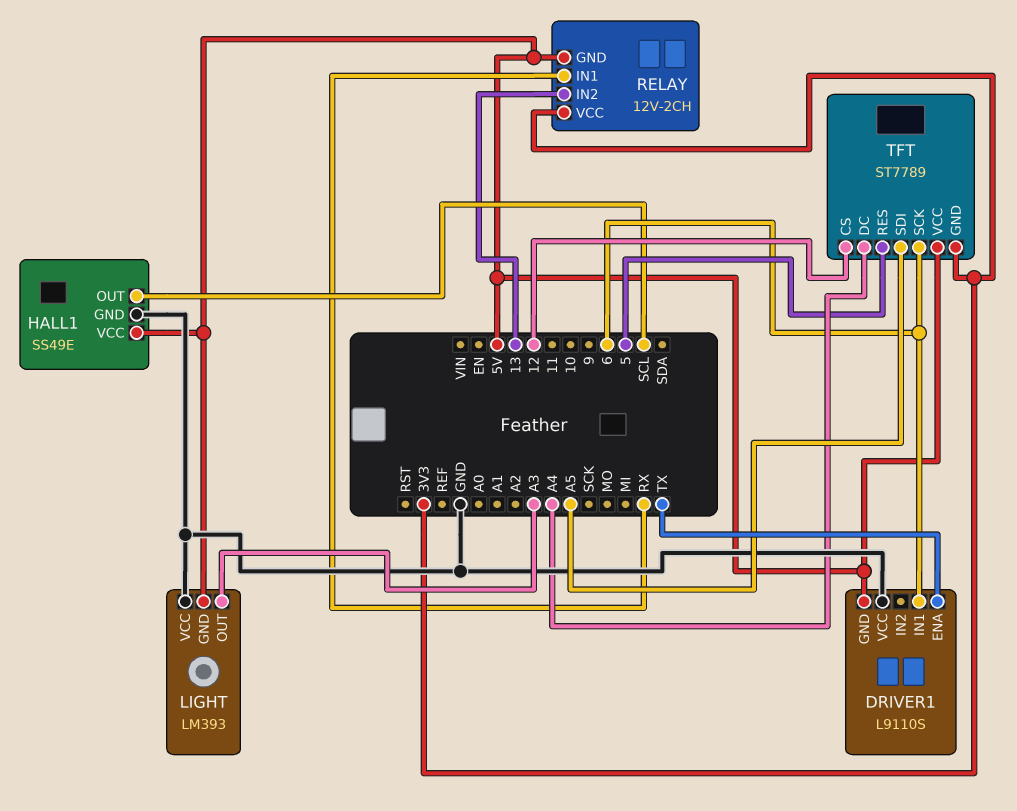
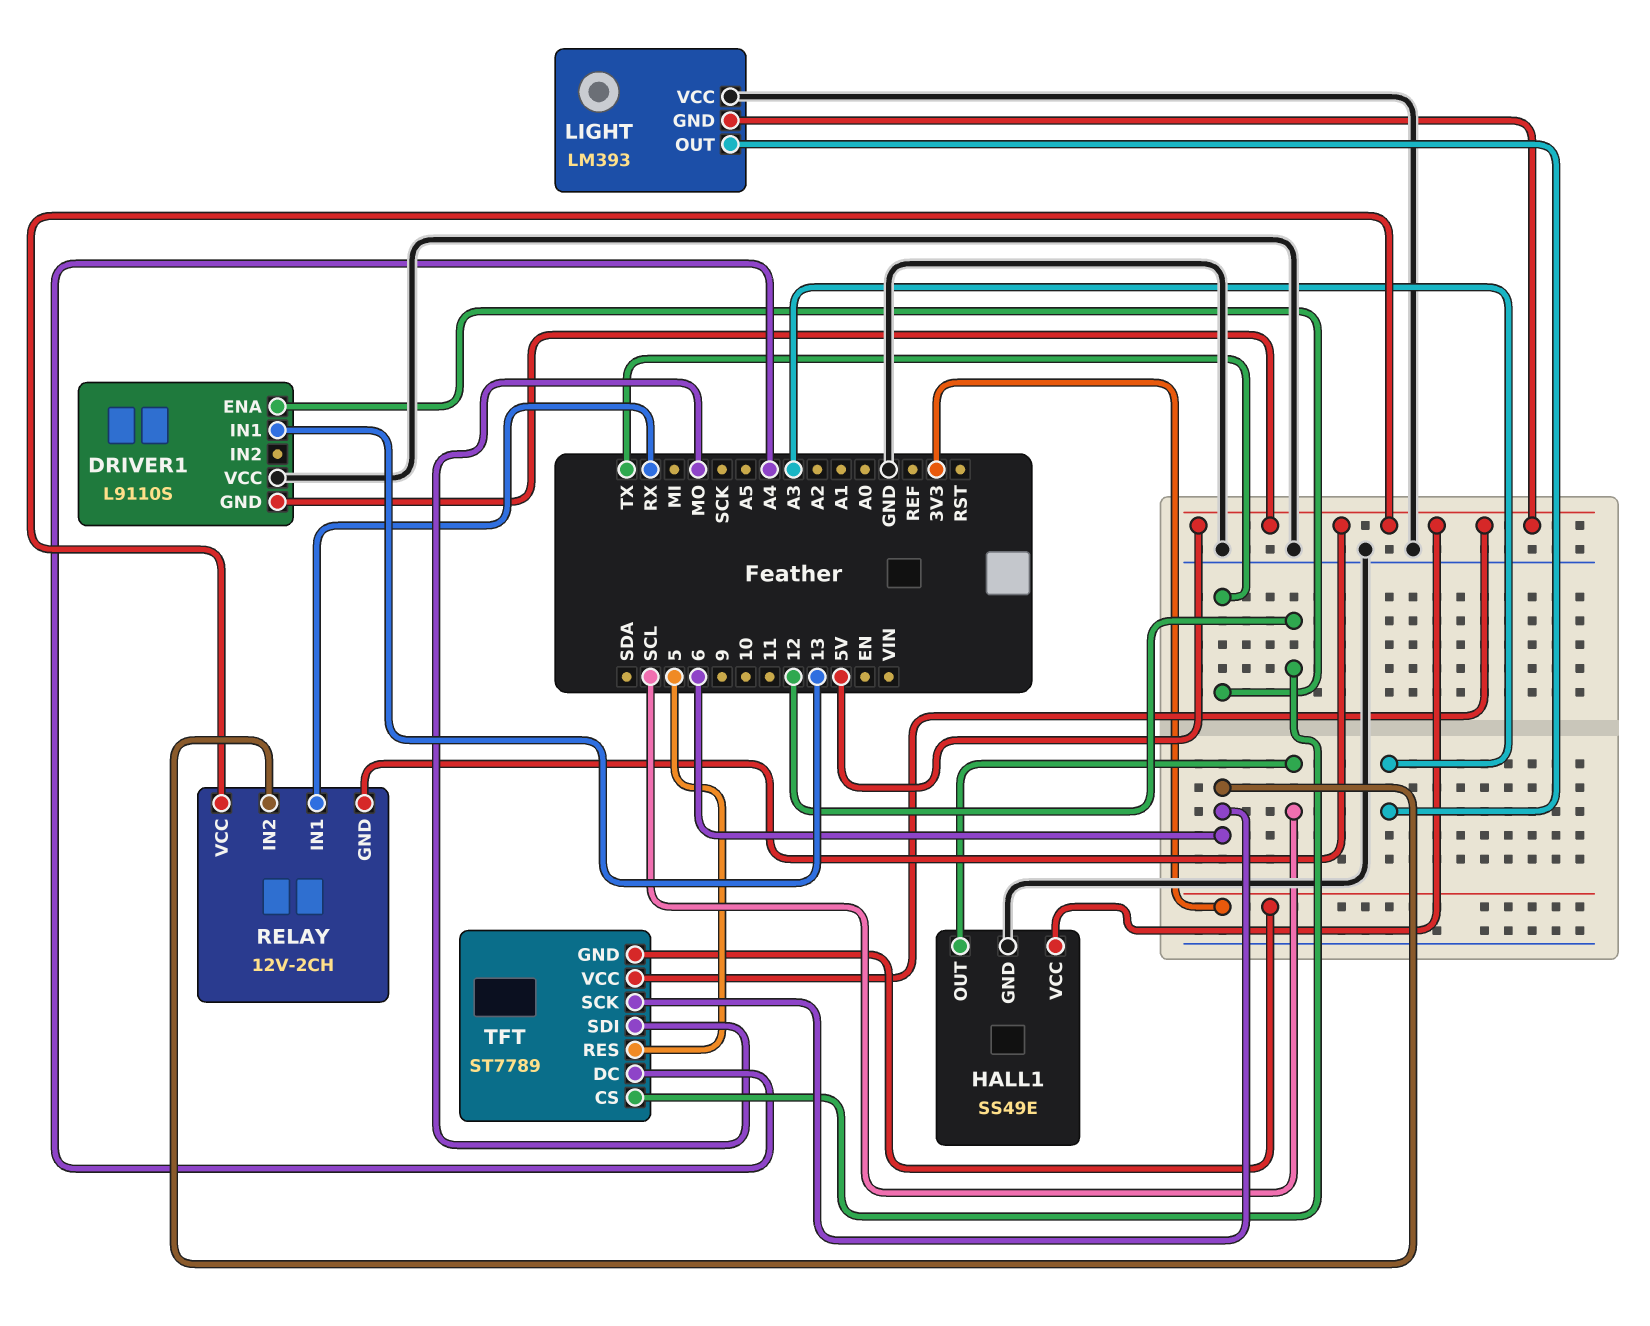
DRIVER1 pin IN1: 6 -> 13
RELAY pin IN2: 13 -> 6
RELAY pin VCC: 3V3 -> 5V
TFT pin SDI: A5 -> MO

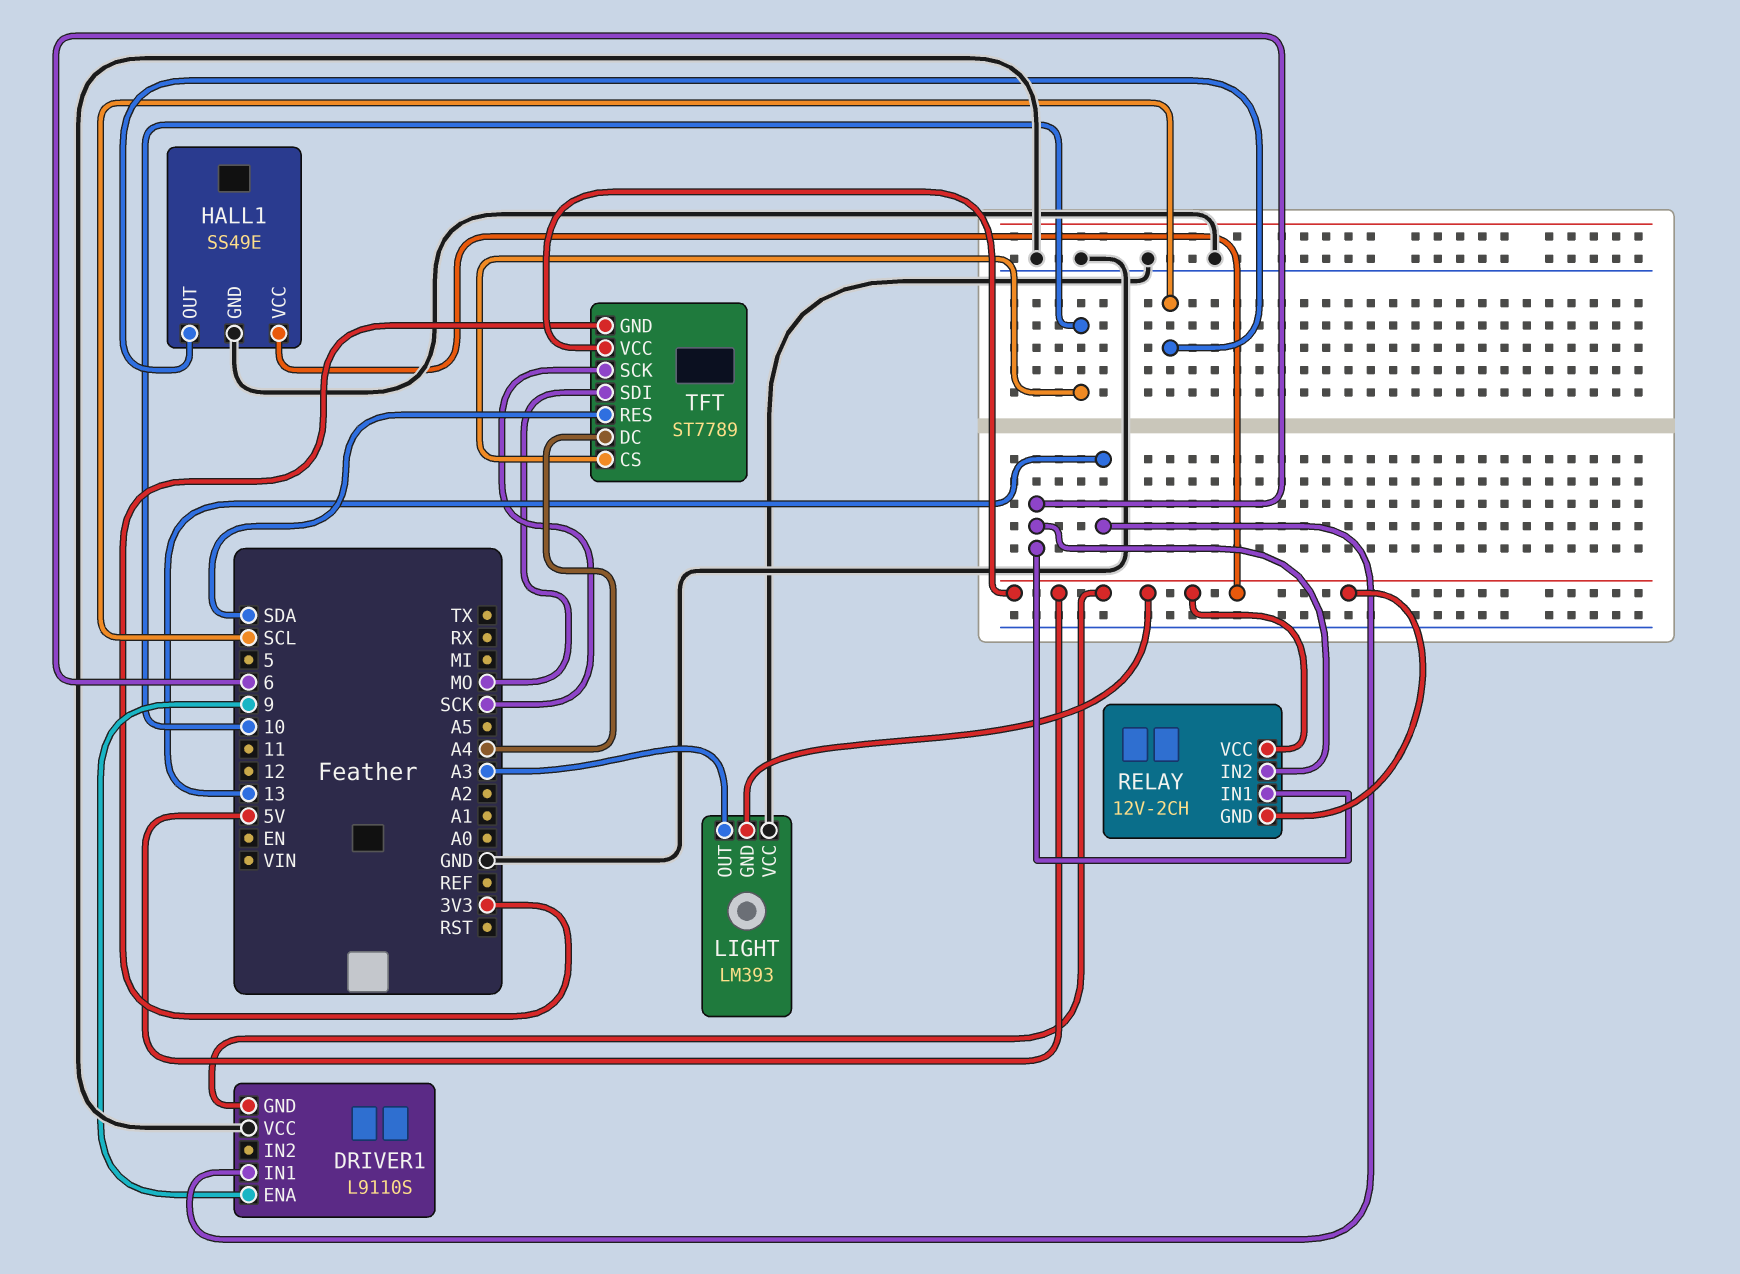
DRIVER1 pin ENA: TX -> 9
RELAY pin IN1: RX -> 6
TFT pin CS: 12 -> 10
TFT pin RES: 5 -> SDA
TFT pin SCK: 6 -> SCK

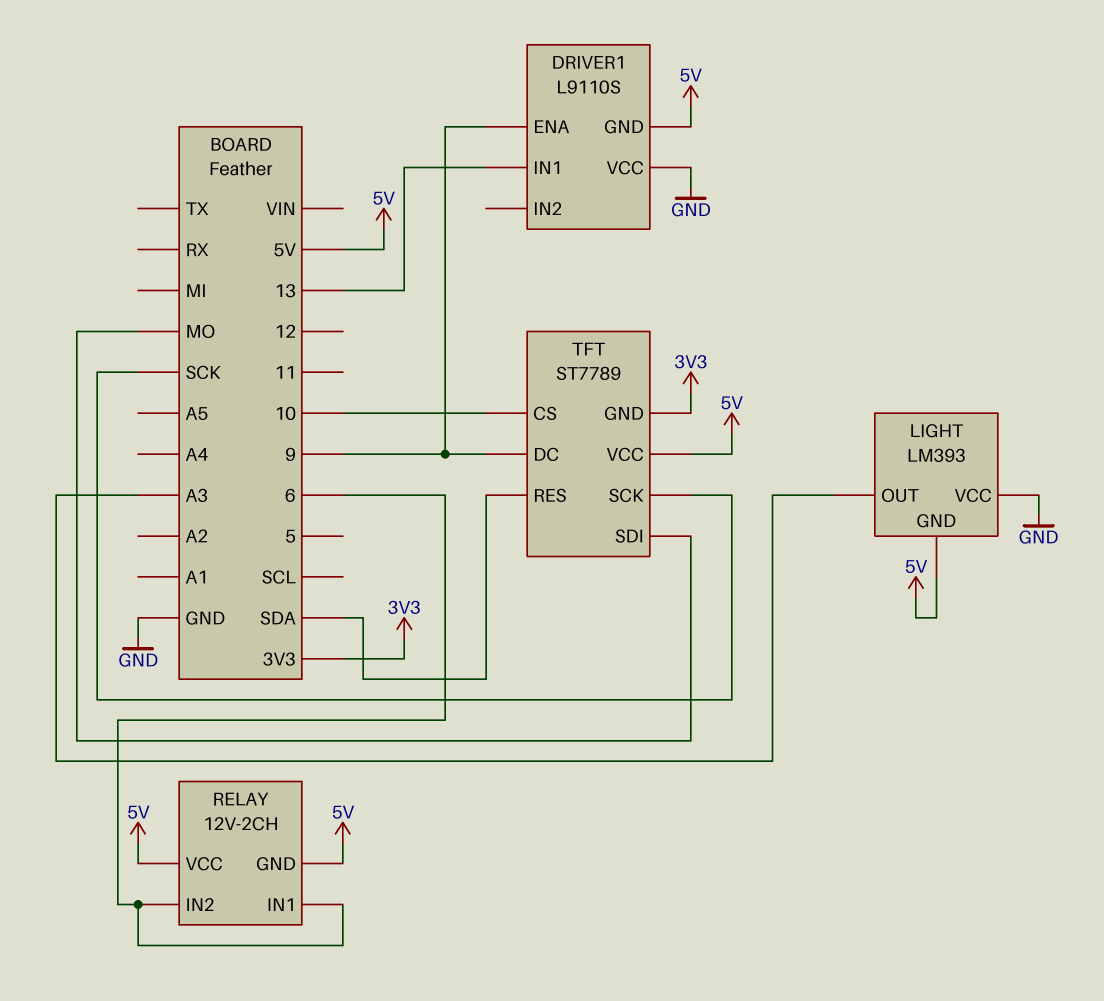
HALL1: SS49E -> none
HALL1 pin GND: GND -> none
HALL1 pin OUT: SCL -> none
HALL1 pin VCC: 5V -> none
TFT pin DC: A4 -> 9

